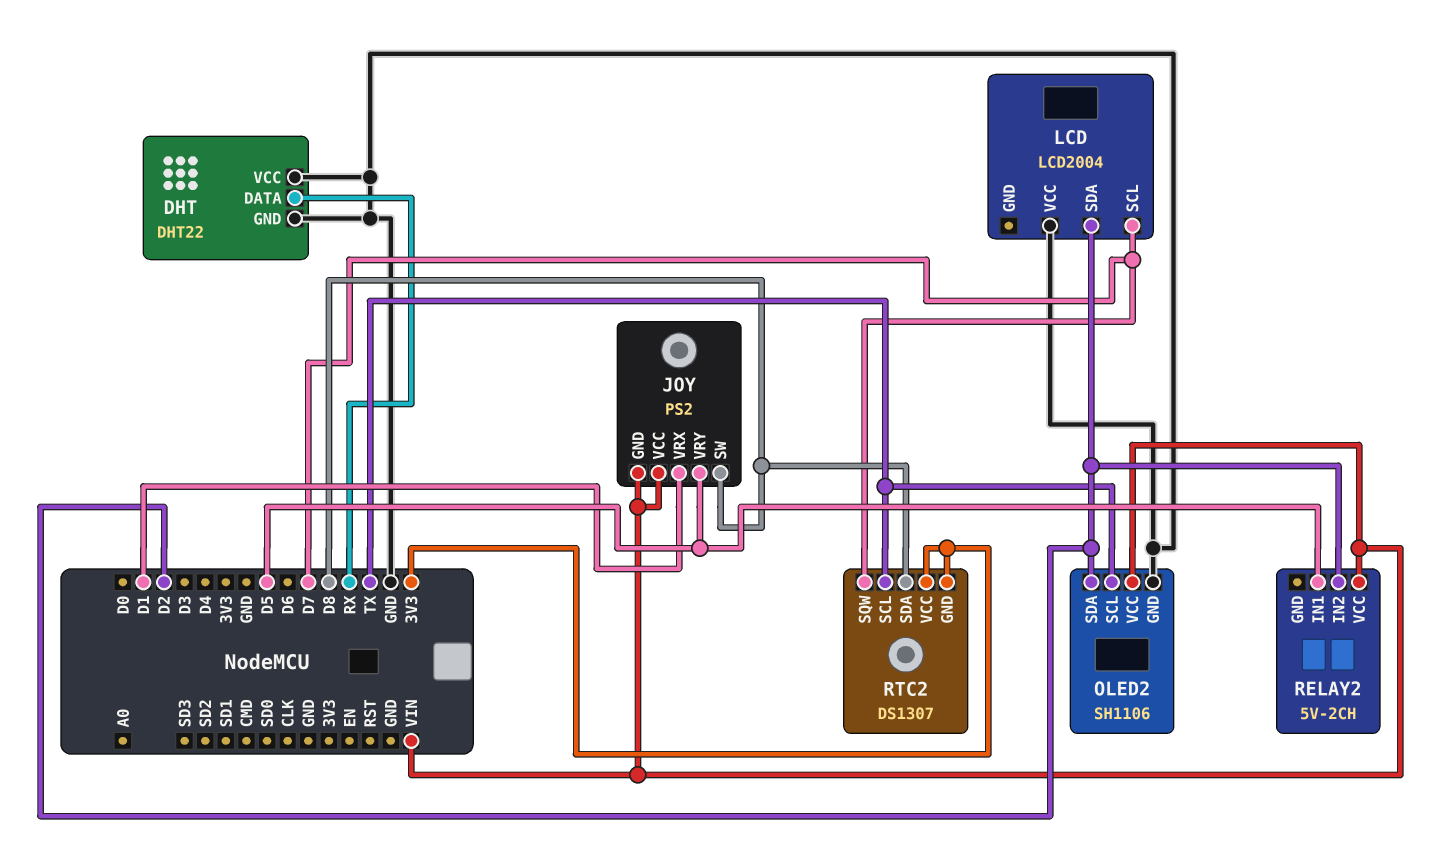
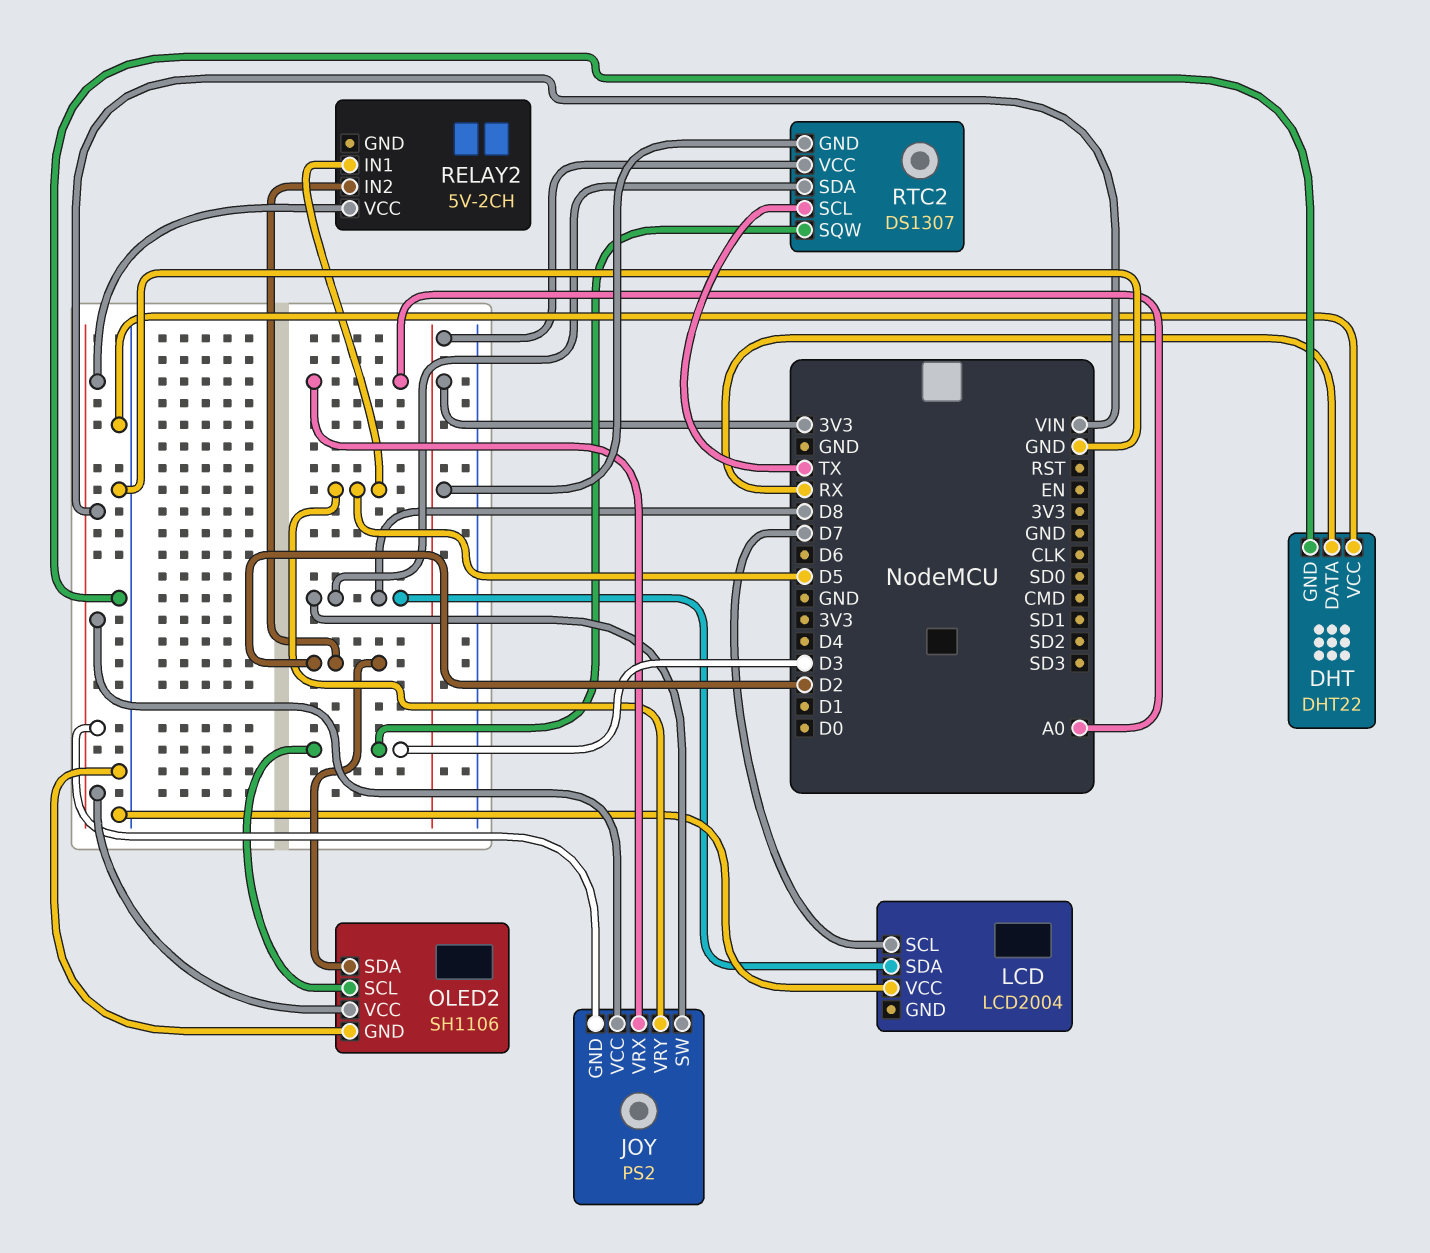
JOY pin VRX: D1 -> A0
LCD pin SDA: D2 -> D8
OLED2 pin SCL: TX -> D3
RTC2 pin SQW: D7 -> D3

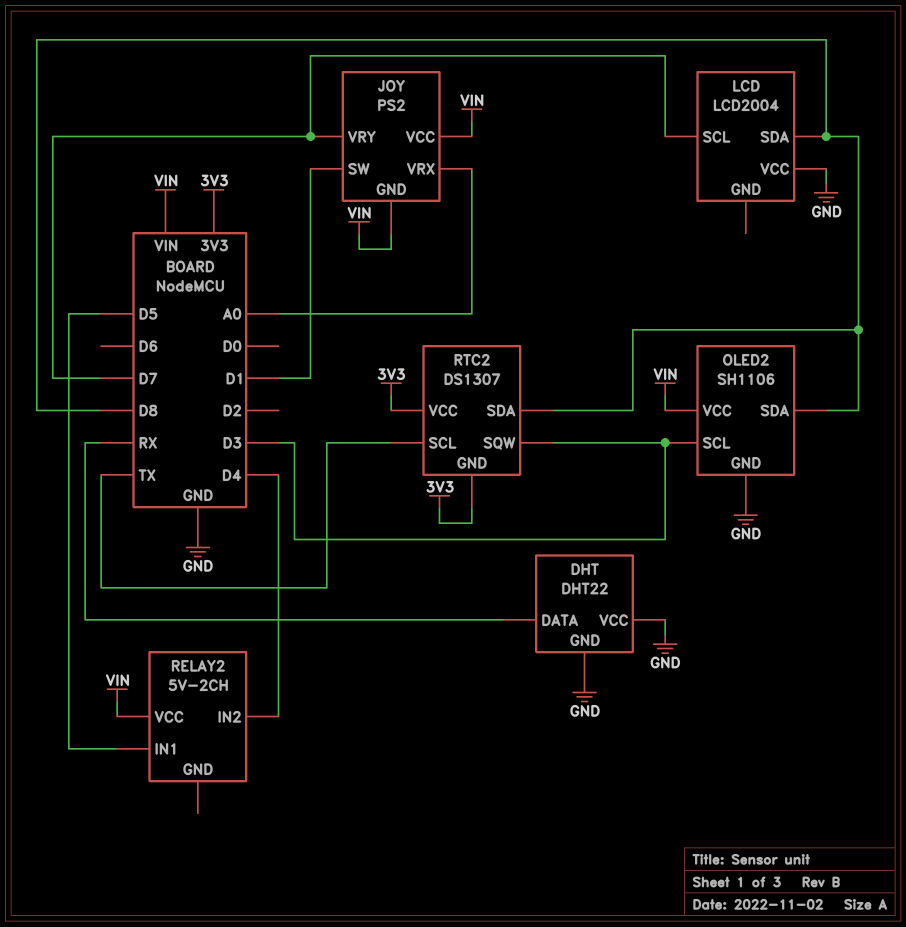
JOY pin SW: D8 -> D1
JOY pin VRY: D5 -> D7
OLED2 pin SDA: D2 -> D8
RELAY2 pin IN2: D2 -> D4

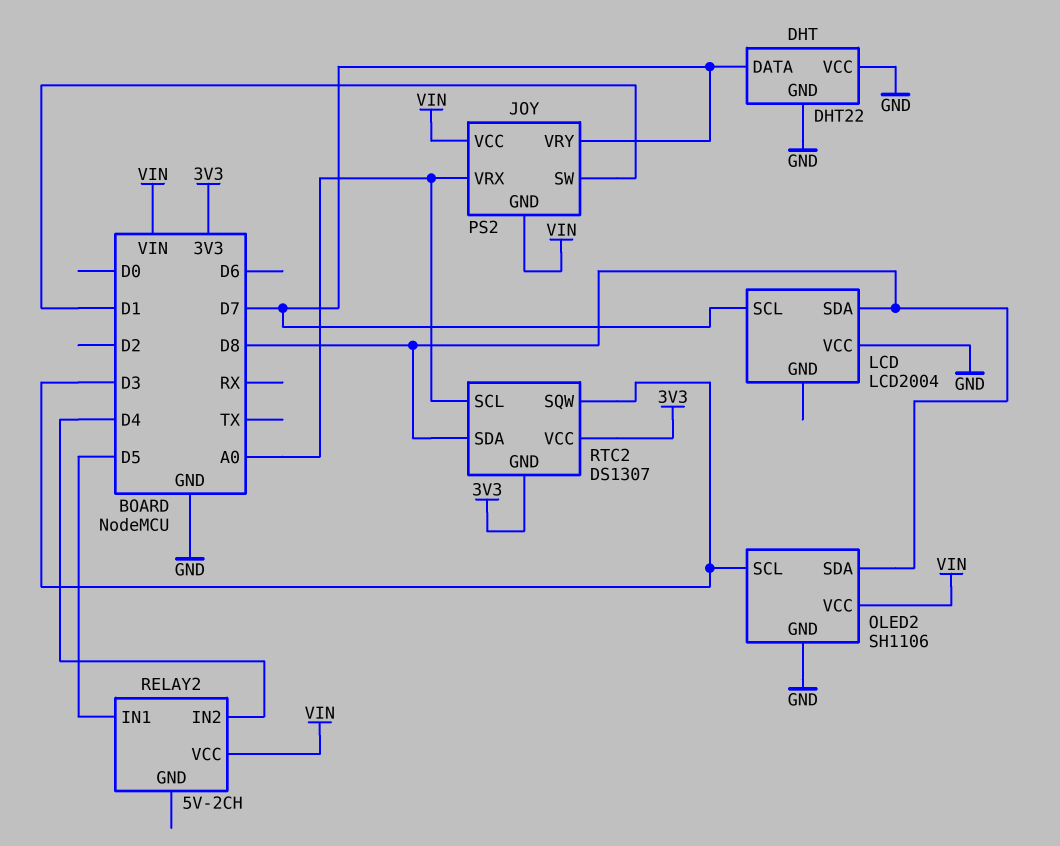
DHT pin DATA: RX -> D7
RTC2 pin SCL: TX -> A0

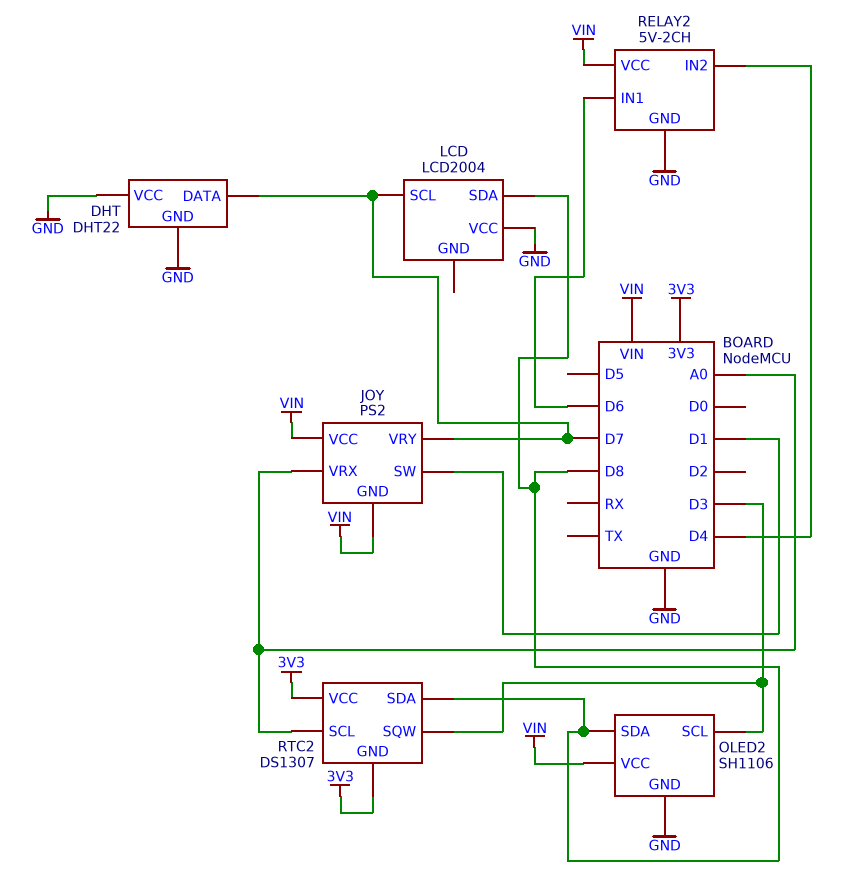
RELAY2 pin GND: none -> GND
RELAY2 pin IN1: D5 -> D6

